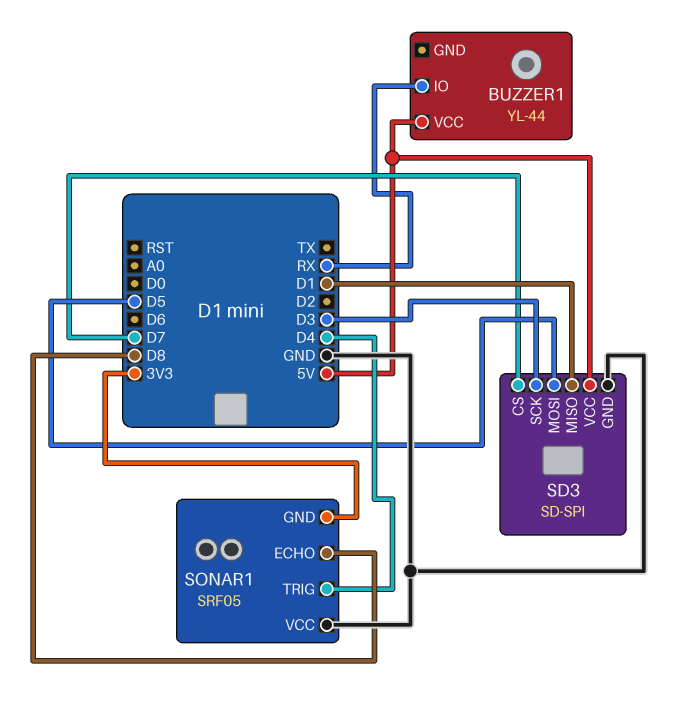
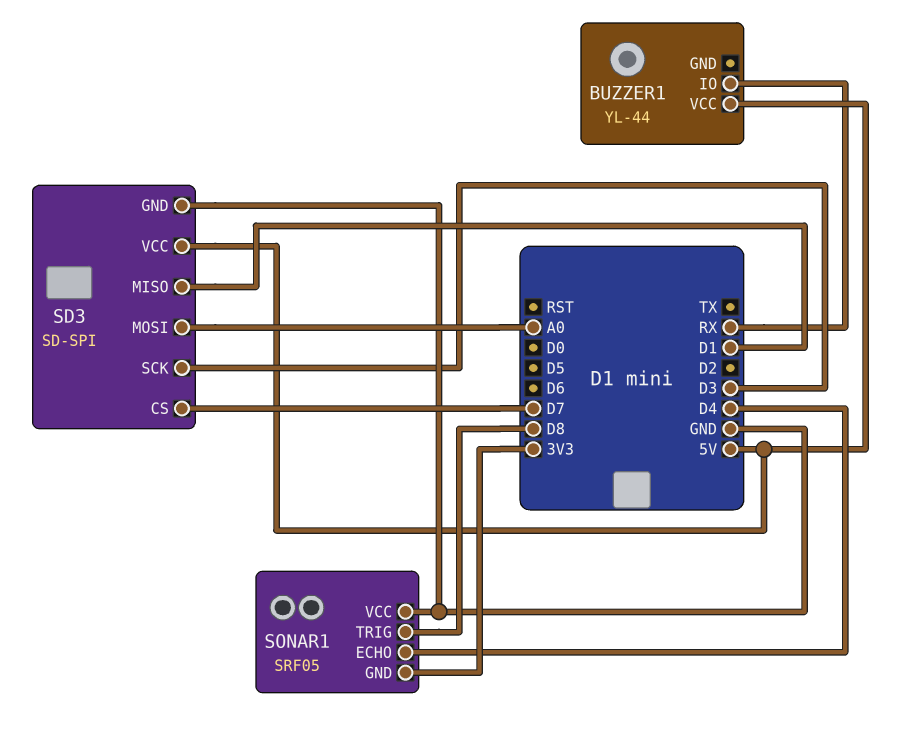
SD3 pin MOSI: D5 -> A0
SONAR1 pin ECHO: D8 -> D4
SONAR1 pin TRIG: D4 -> D8

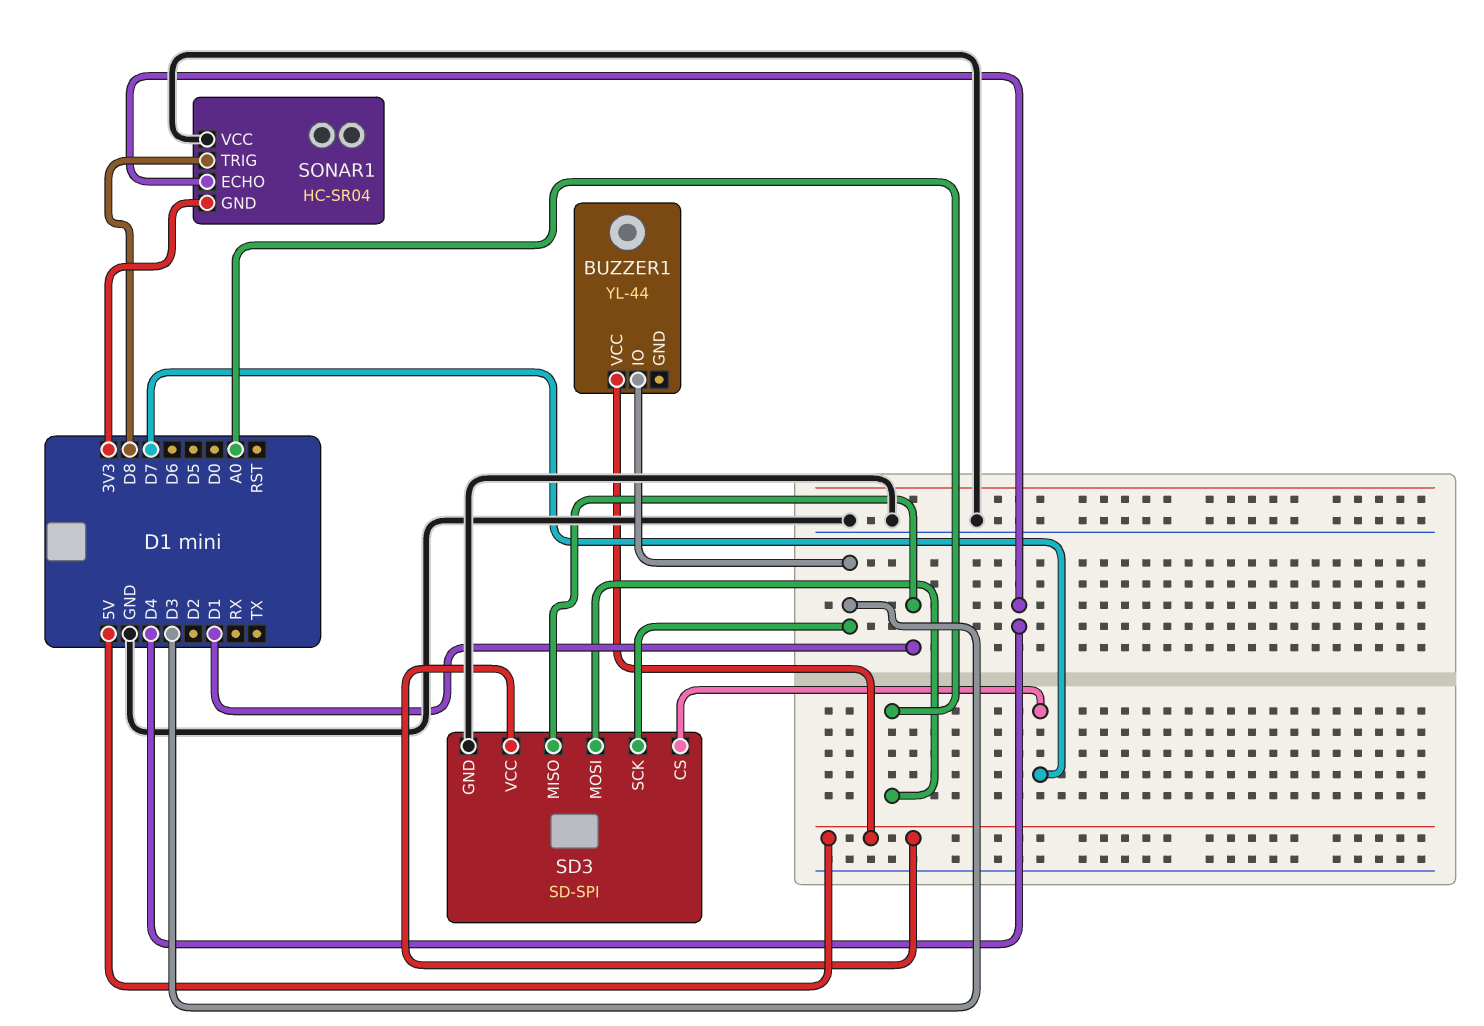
BUZZER1 pin IO: RX -> D3
SONAR1: SRF05 -> HC-SR04

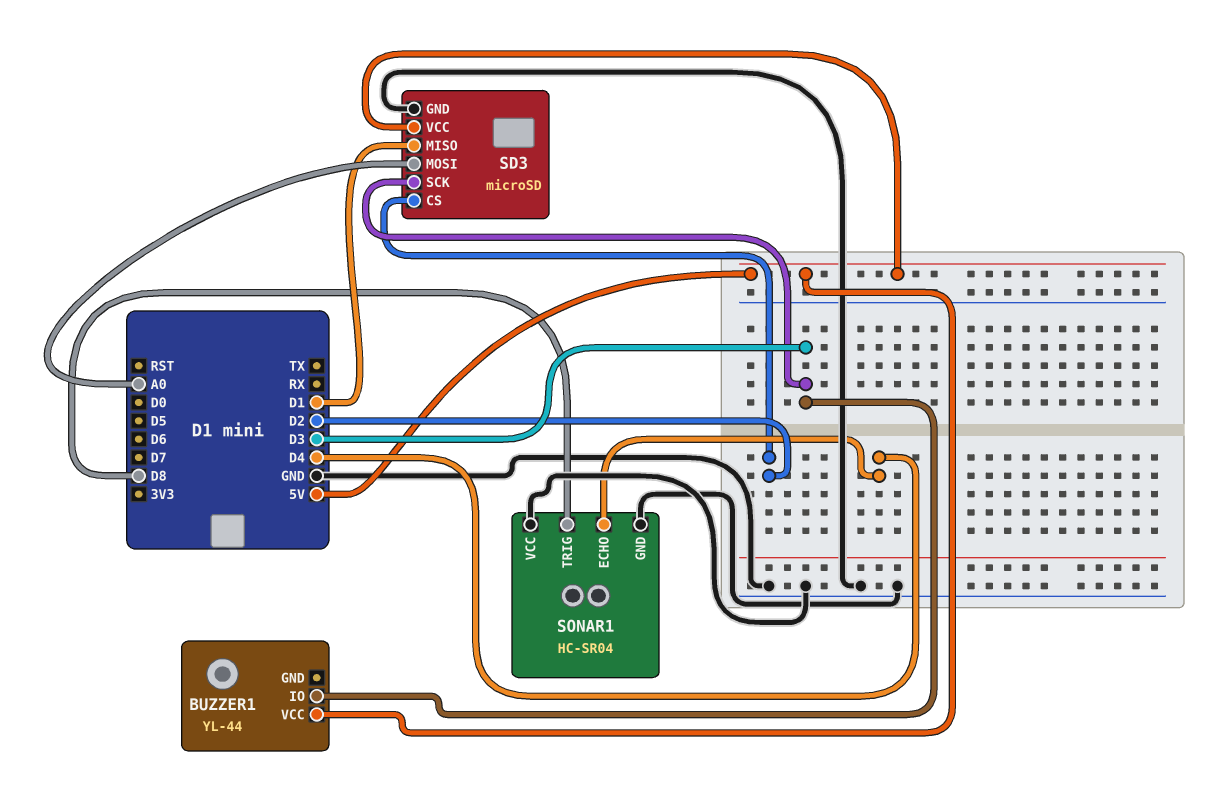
SD3: SD-SPI -> microSD
SD3 pin CS: D7 -> D2
SONAR1 pin GND: 3V3 -> GND

